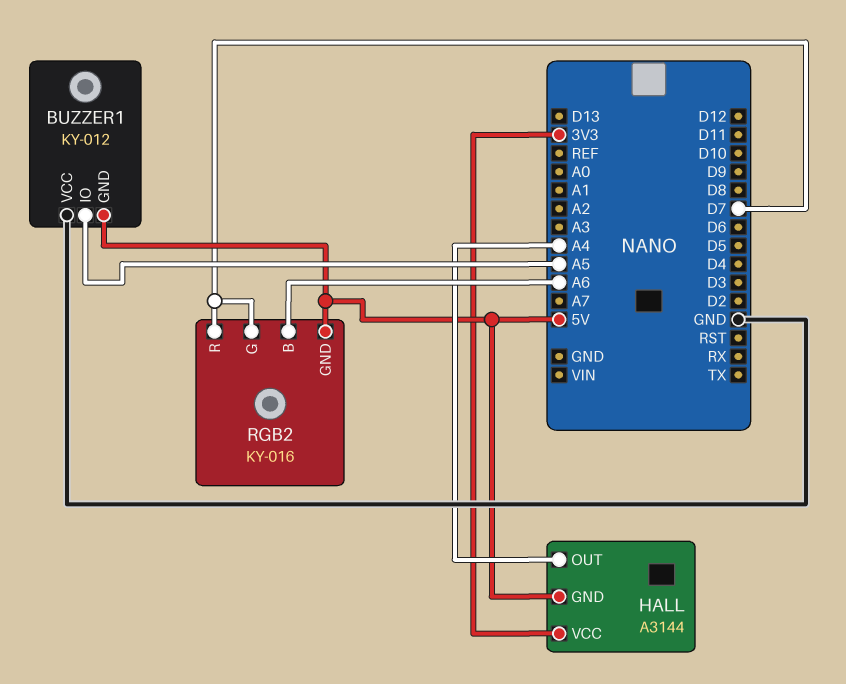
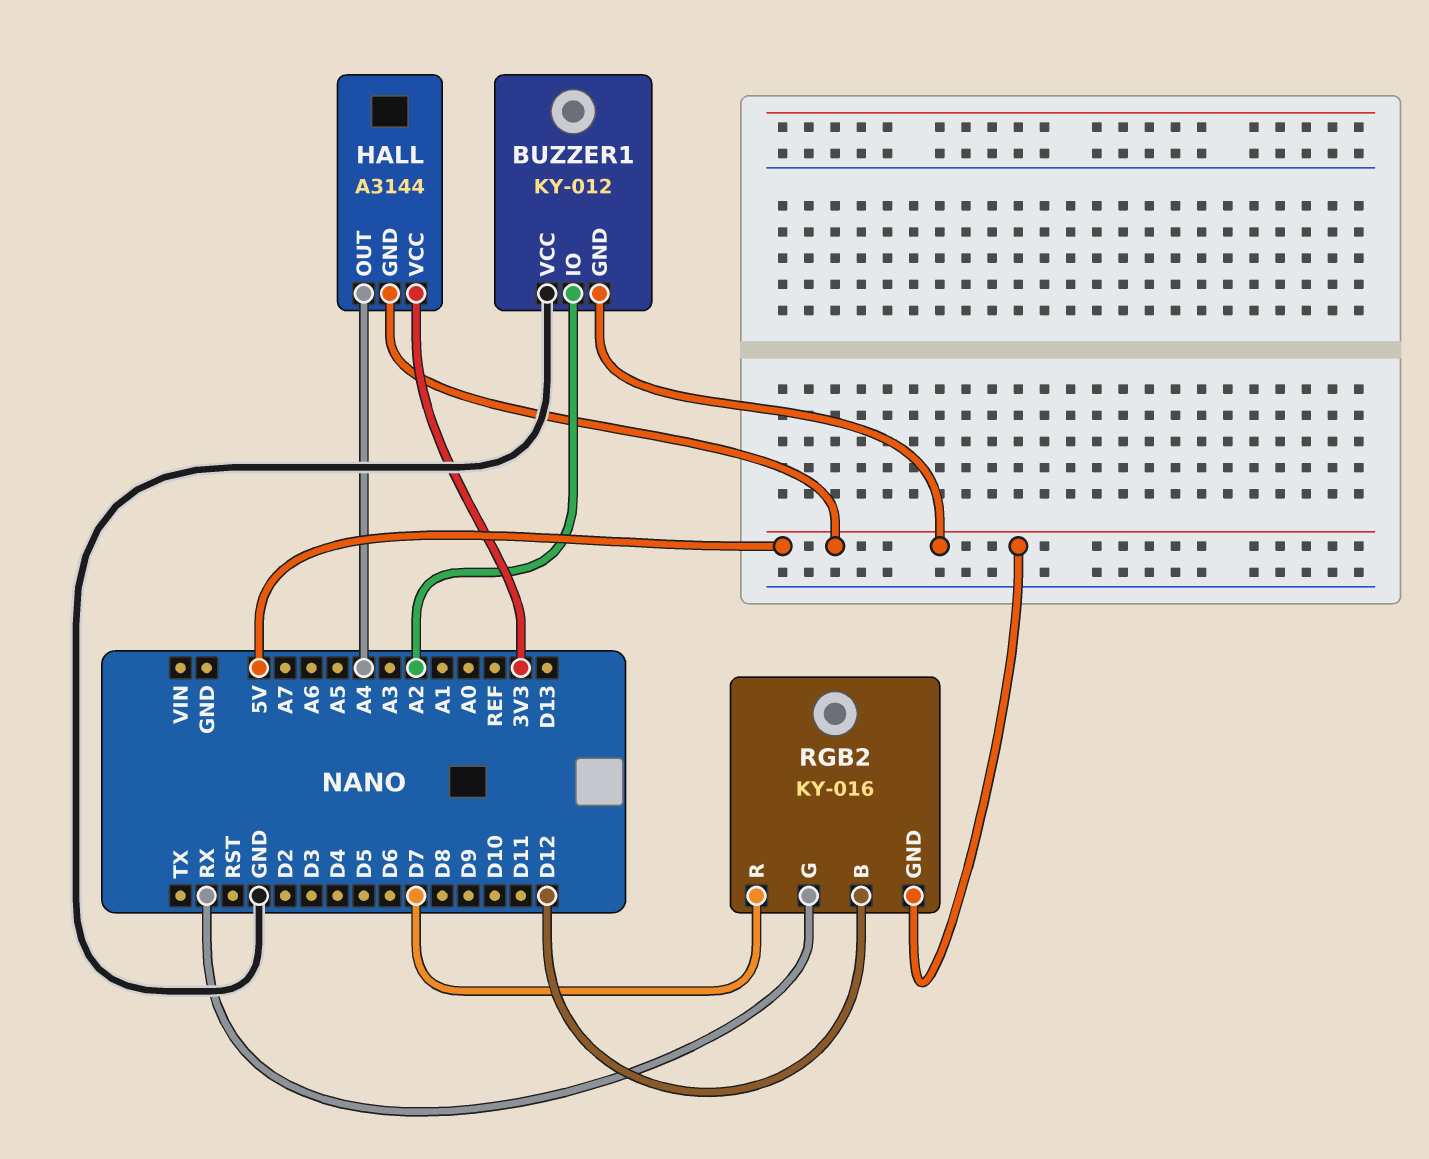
BUZZER1 pin IO: A5 -> A2
RGB2 pin B: A6 -> D12
RGB2 pin G: D7 -> RX

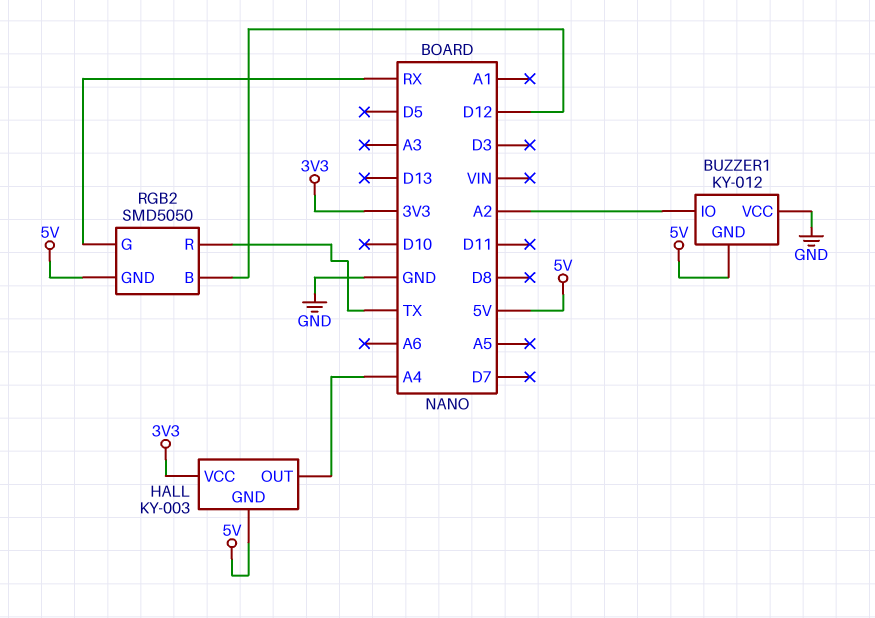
HALL: A3144 -> KY-003
RGB2: KY-016 -> SMD5050
RGB2 pin R: D7 -> TX

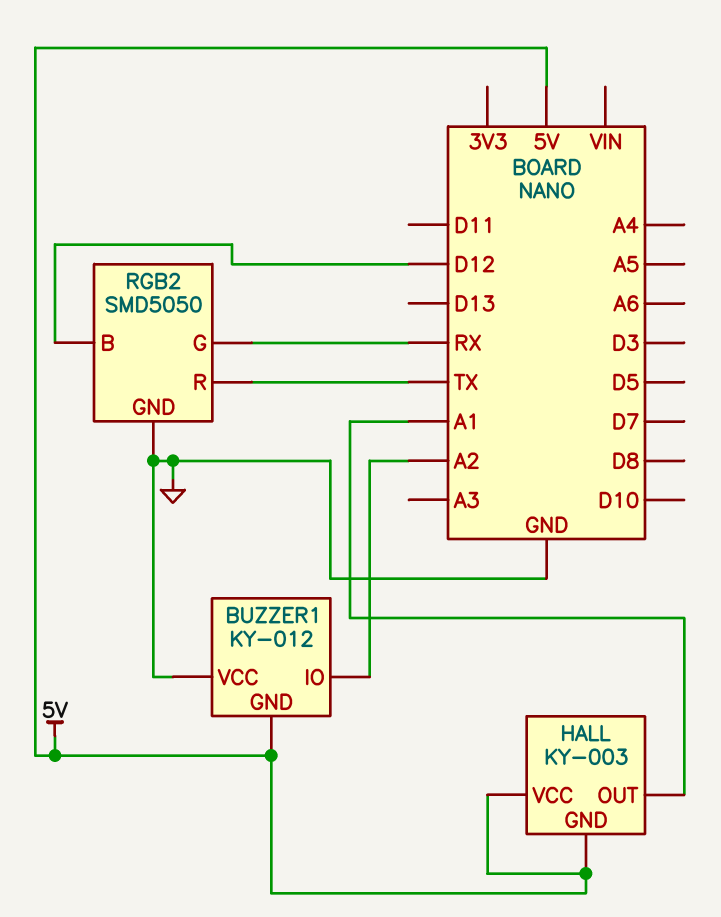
HALL pin OUT: A4 -> A1
HALL pin VCC: 3V3 -> 5V
RGB2 pin GND: 5V -> GND

